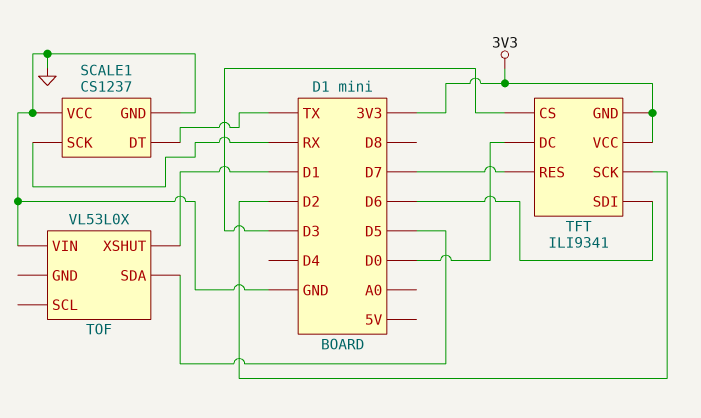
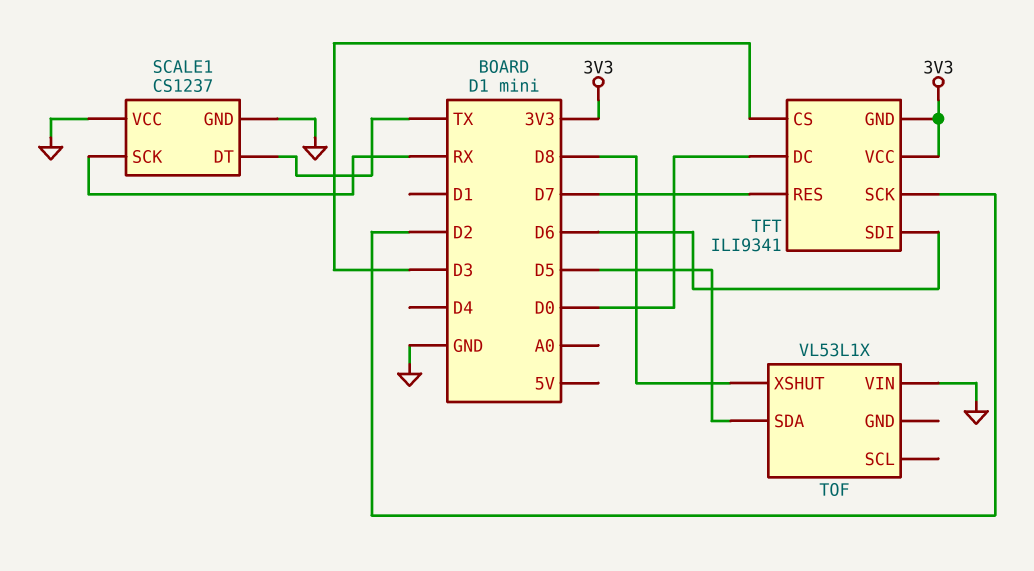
TOF: VL53L0X -> VL53L1X
TOF pin XSHUT: D1 -> D8

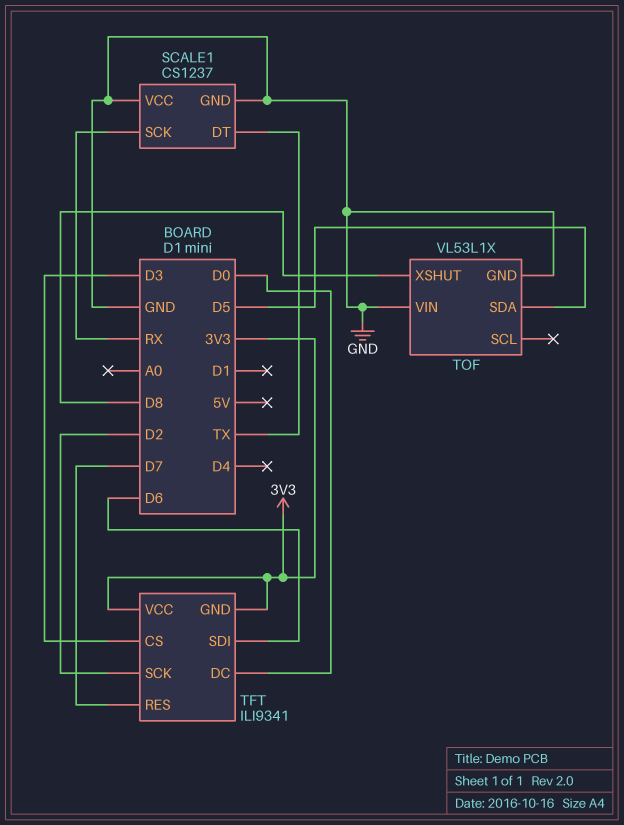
TOF pin GND: none -> GND

